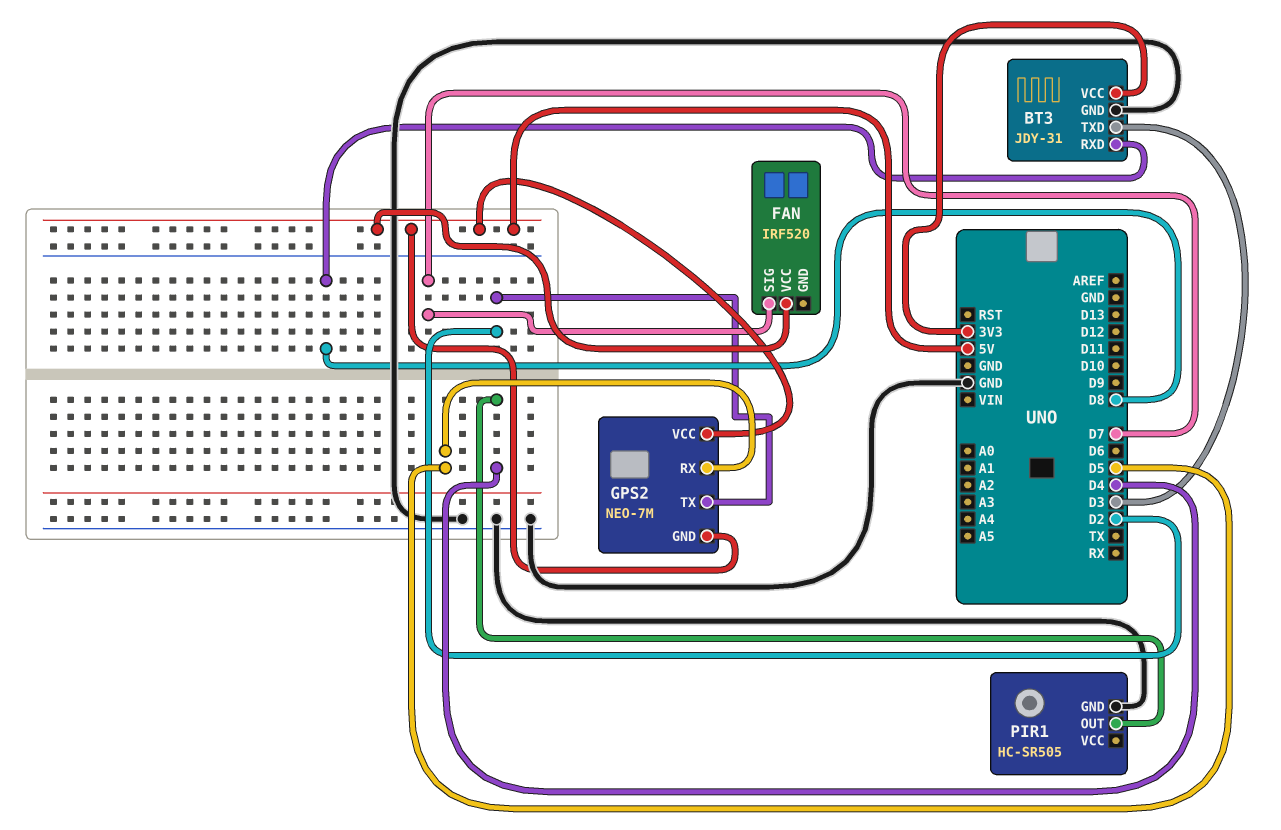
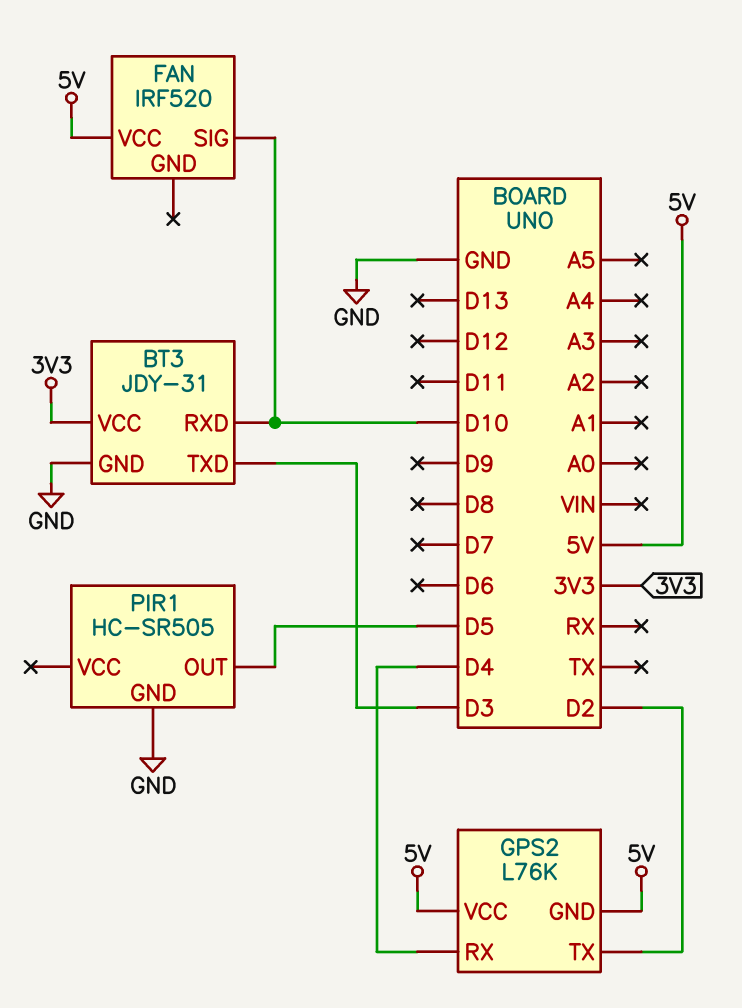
BT3 pin RXD: D8 -> D10
FAN pin SIG: D7 -> D10
GPS2: NEO-7M -> L76K
GPS2 pin RX: D5 -> D4
PIR1 pin OUT: D4 -> D5

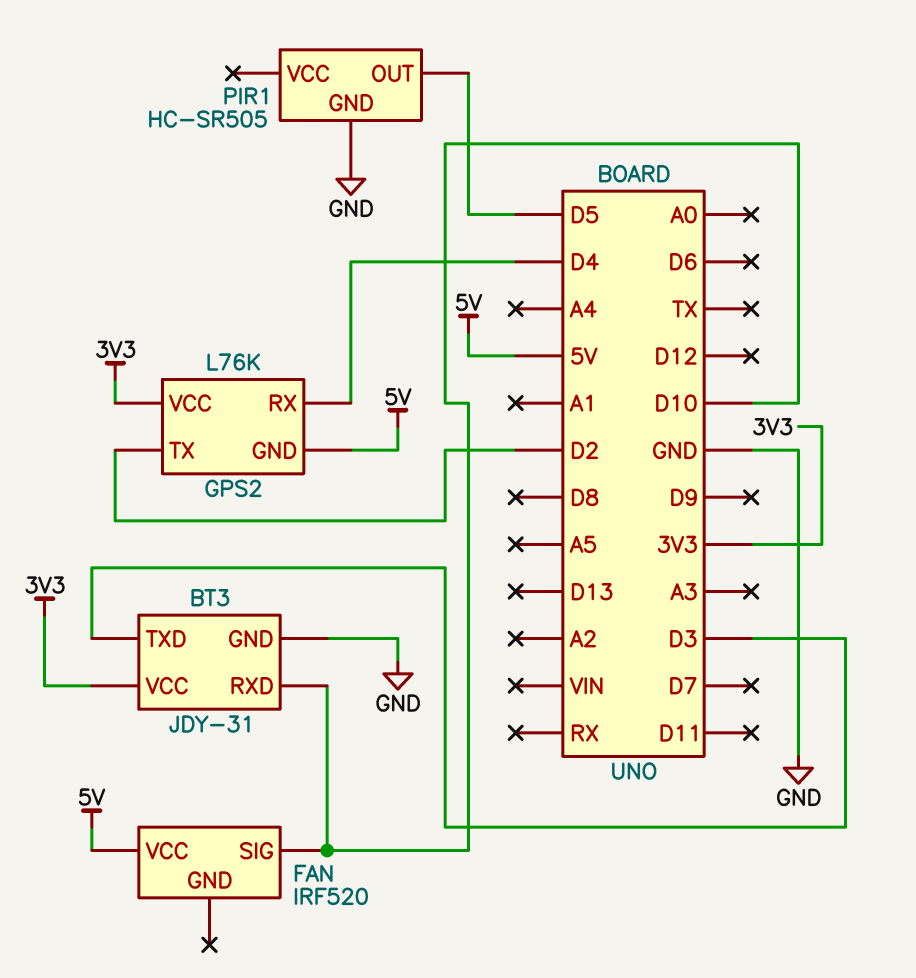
GPS2 pin VCC: 5V -> 3V3

